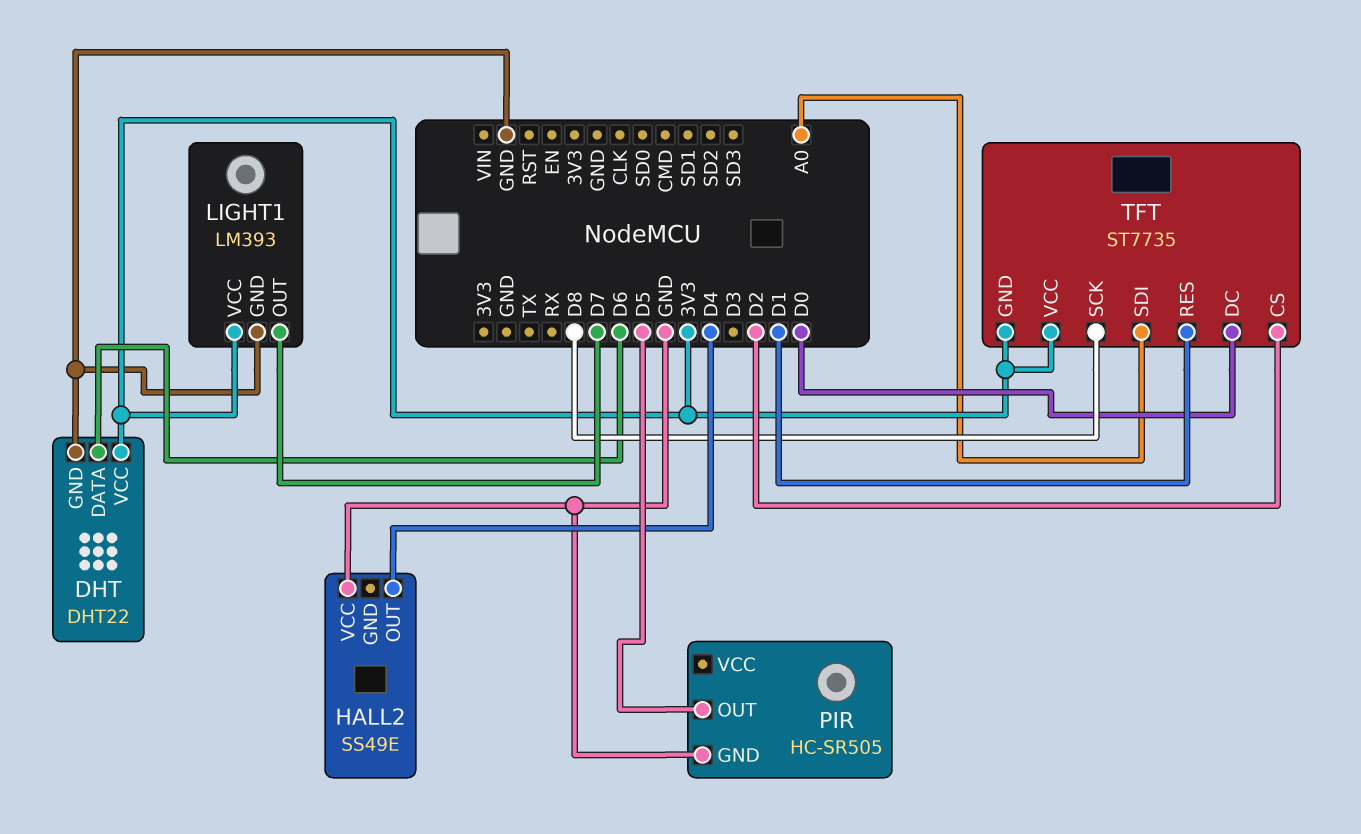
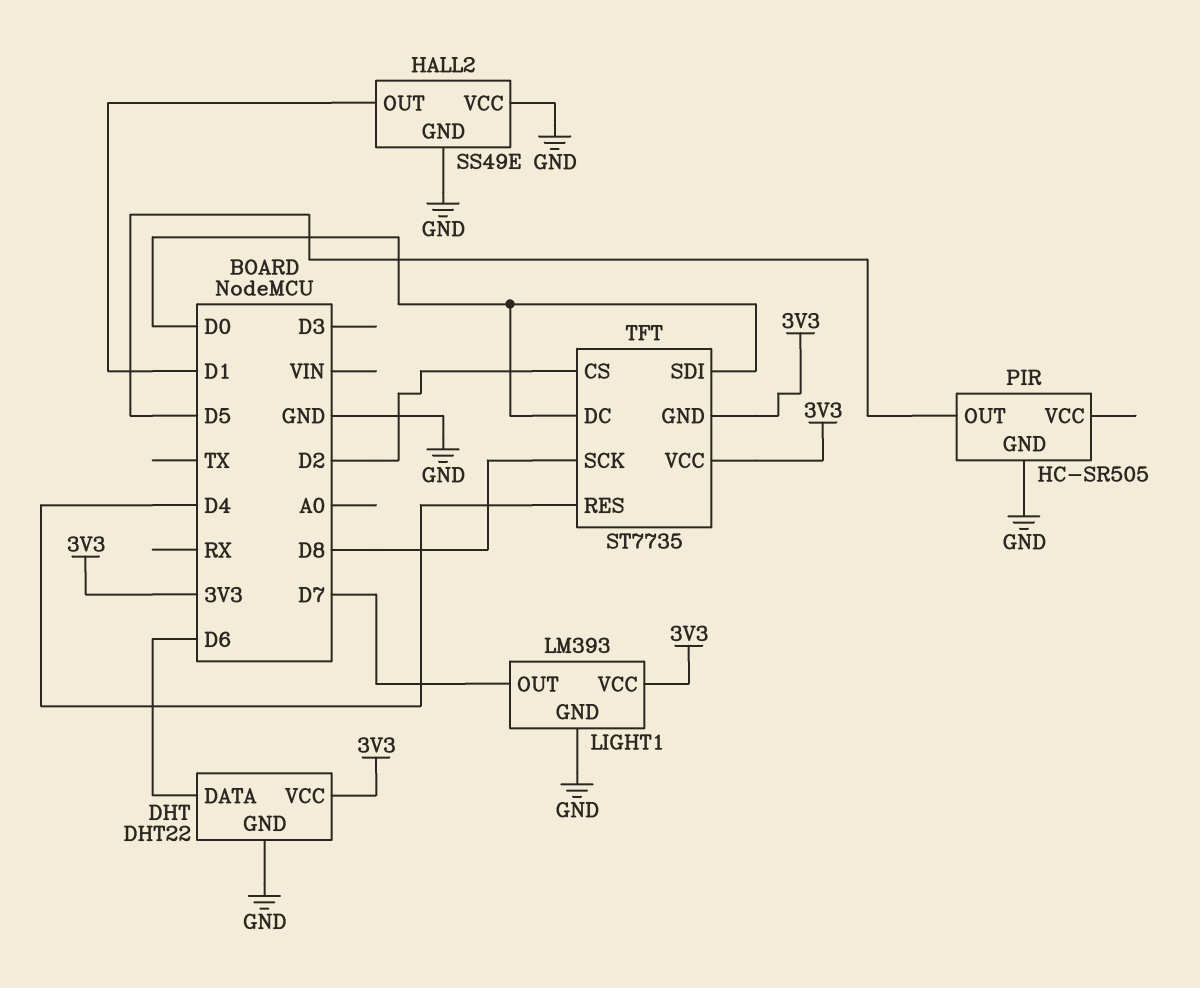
HALL2 pin GND: none -> GND
HALL2 pin OUT: D4 -> D1
TFT pin RES: D1 -> D4
TFT pin SDI: A0 -> D0

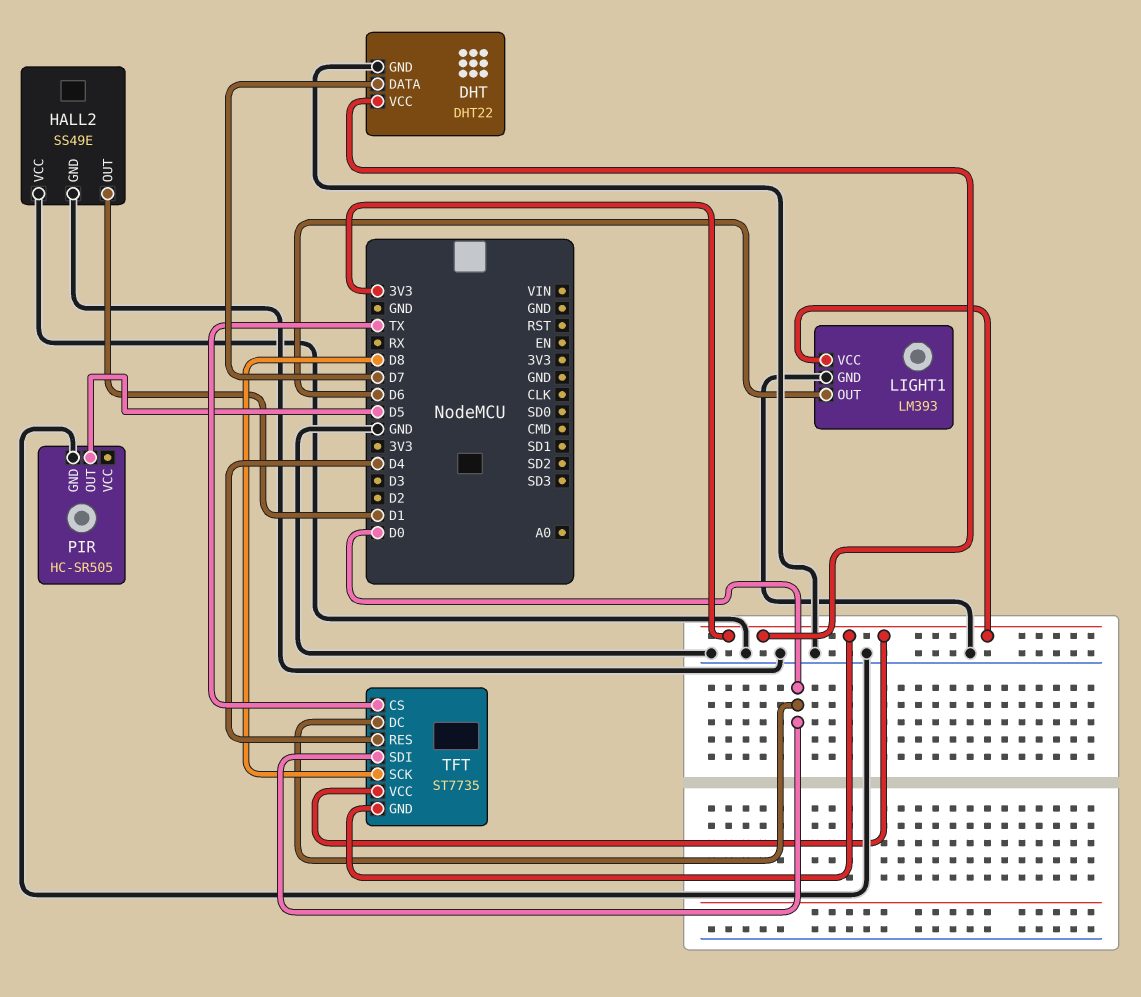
DHT pin DATA: D6 -> D7
LIGHT1 pin OUT: D7 -> D6
TFT pin CS: D2 -> TX

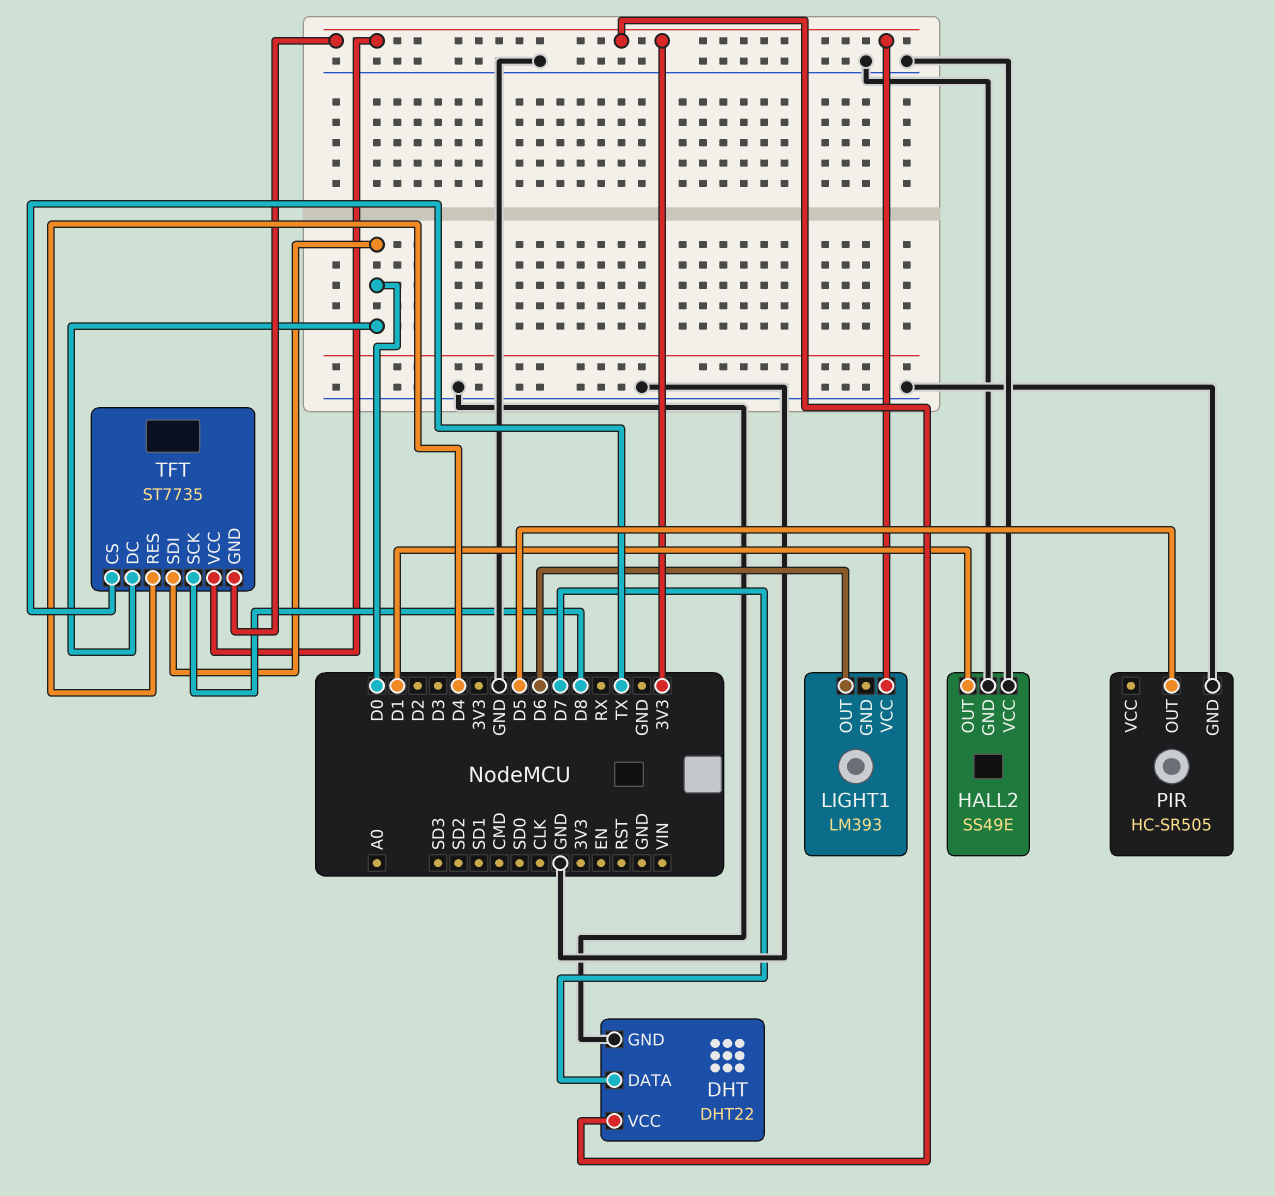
LIGHT1 pin GND: GND -> none

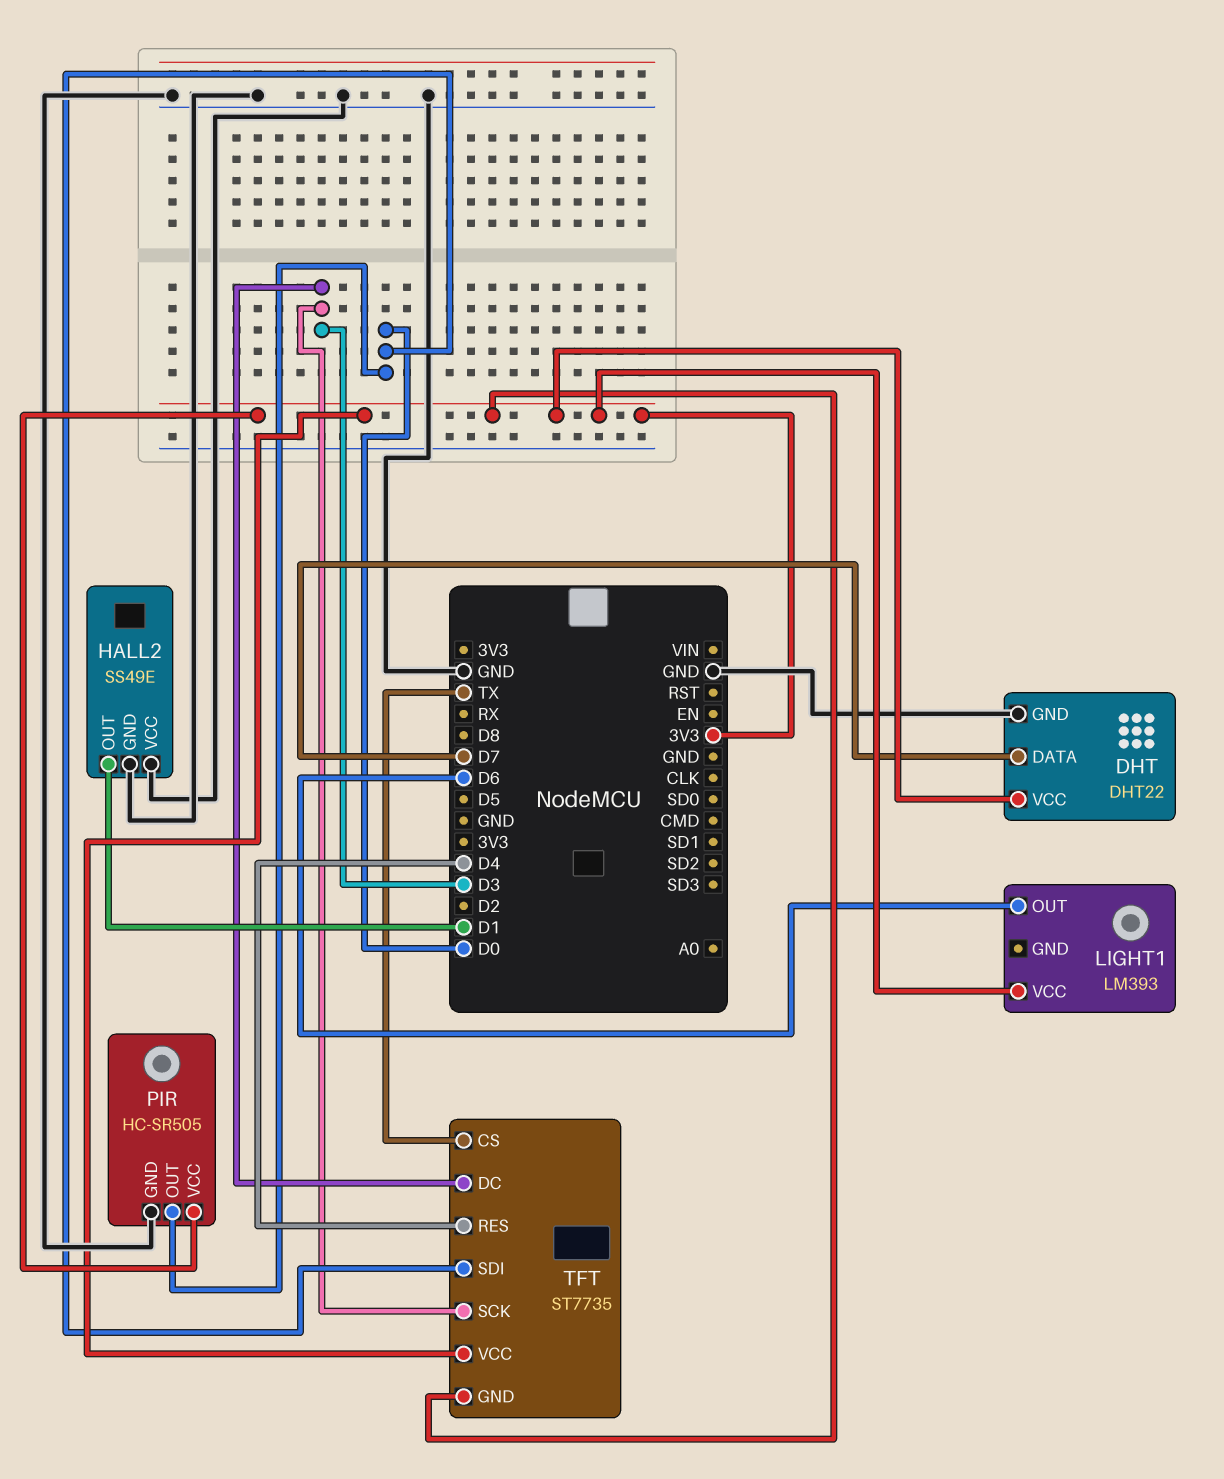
PIR pin OUT: D5 -> D0
PIR pin VCC: none -> 3V3
TFT pin DC: D0 -> D3
TFT pin SCK: D8 -> D3

